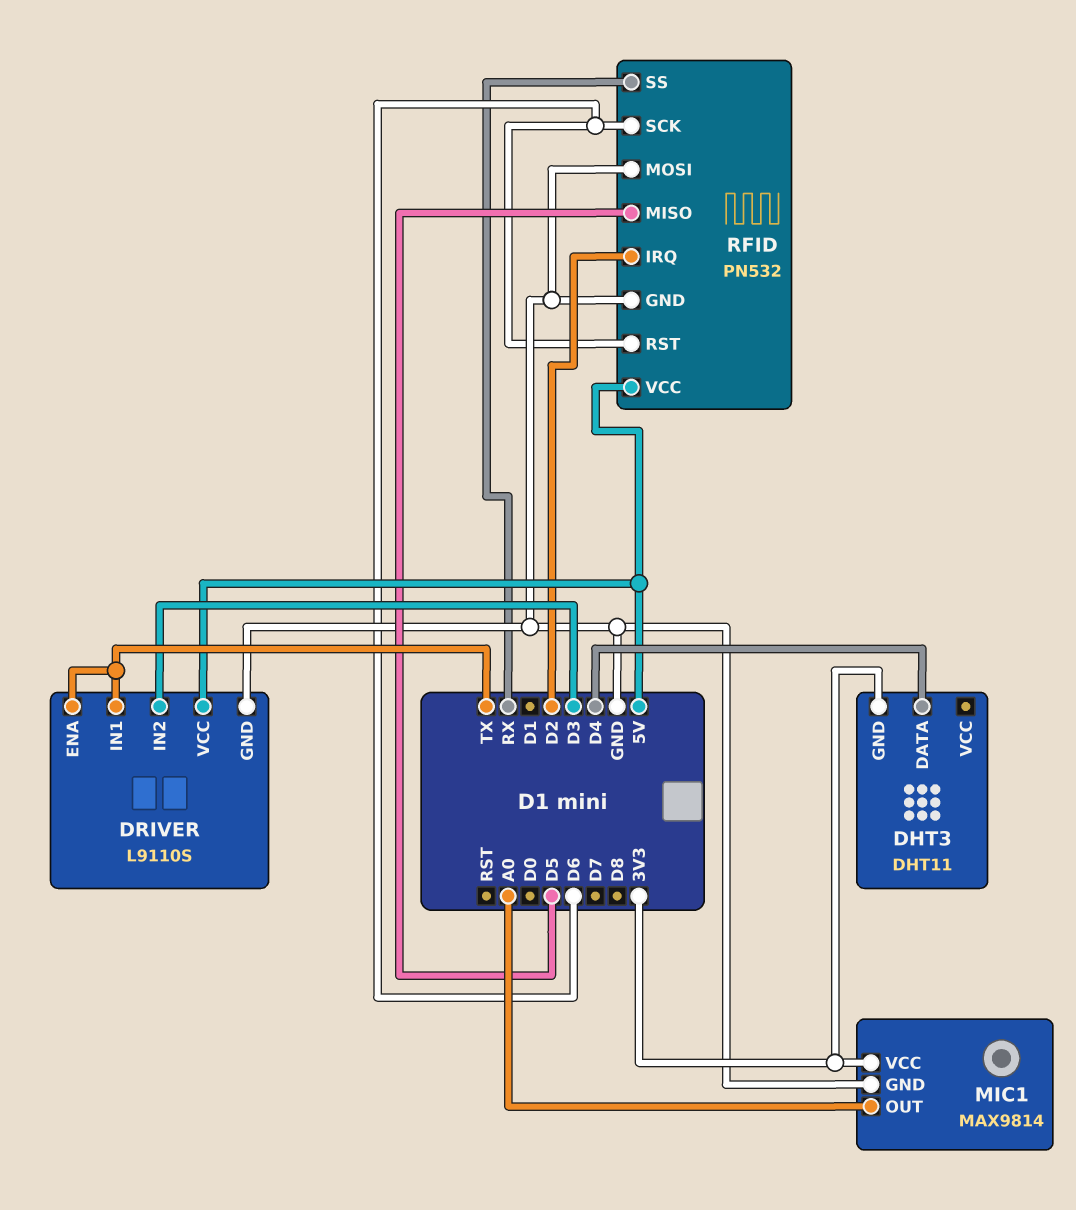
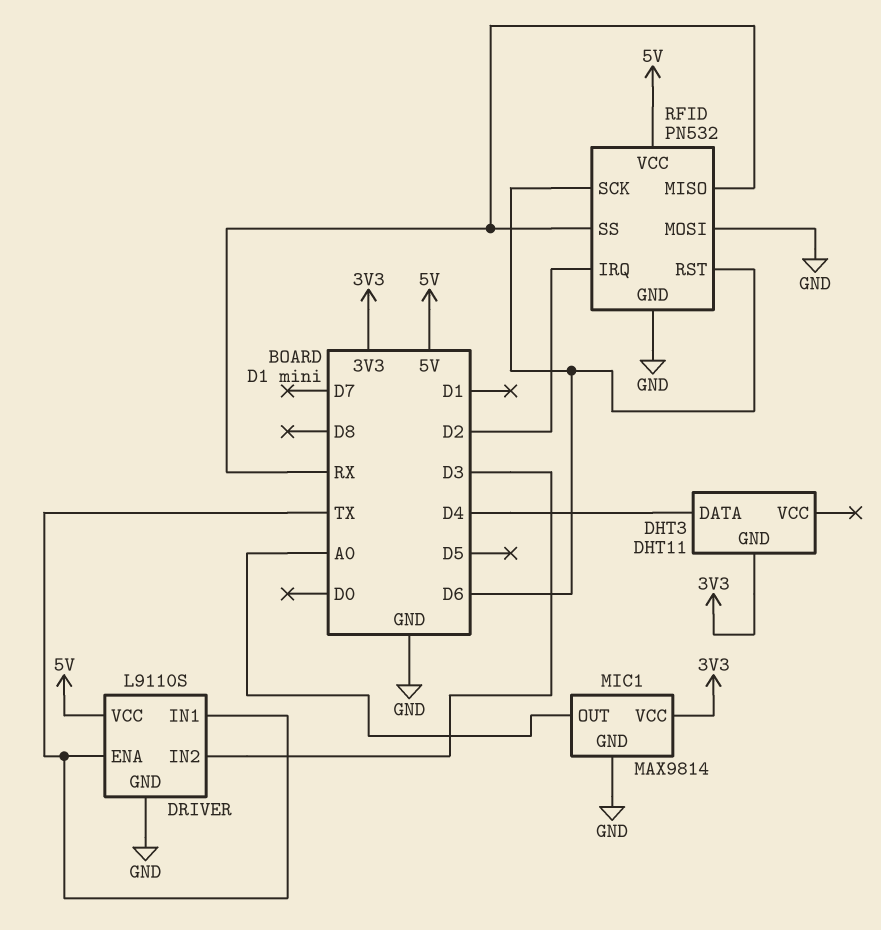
RFID pin MISO: D5 -> RX

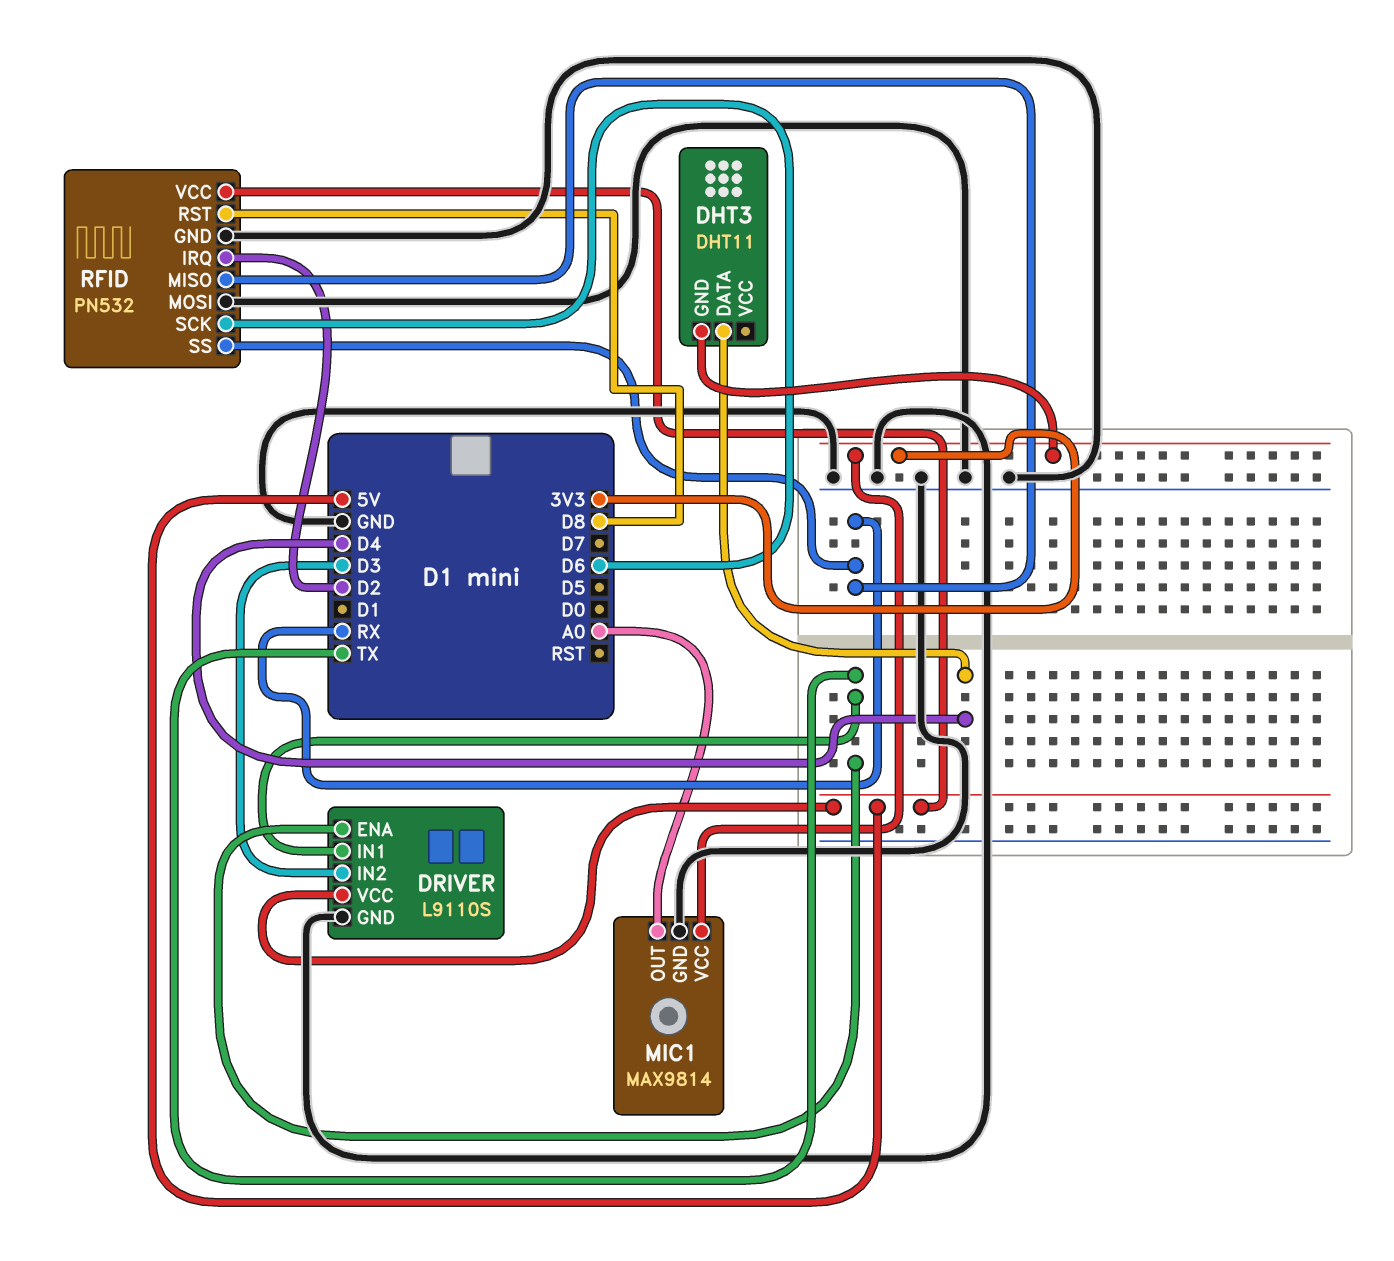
RFID pin RST: D6 -> D8

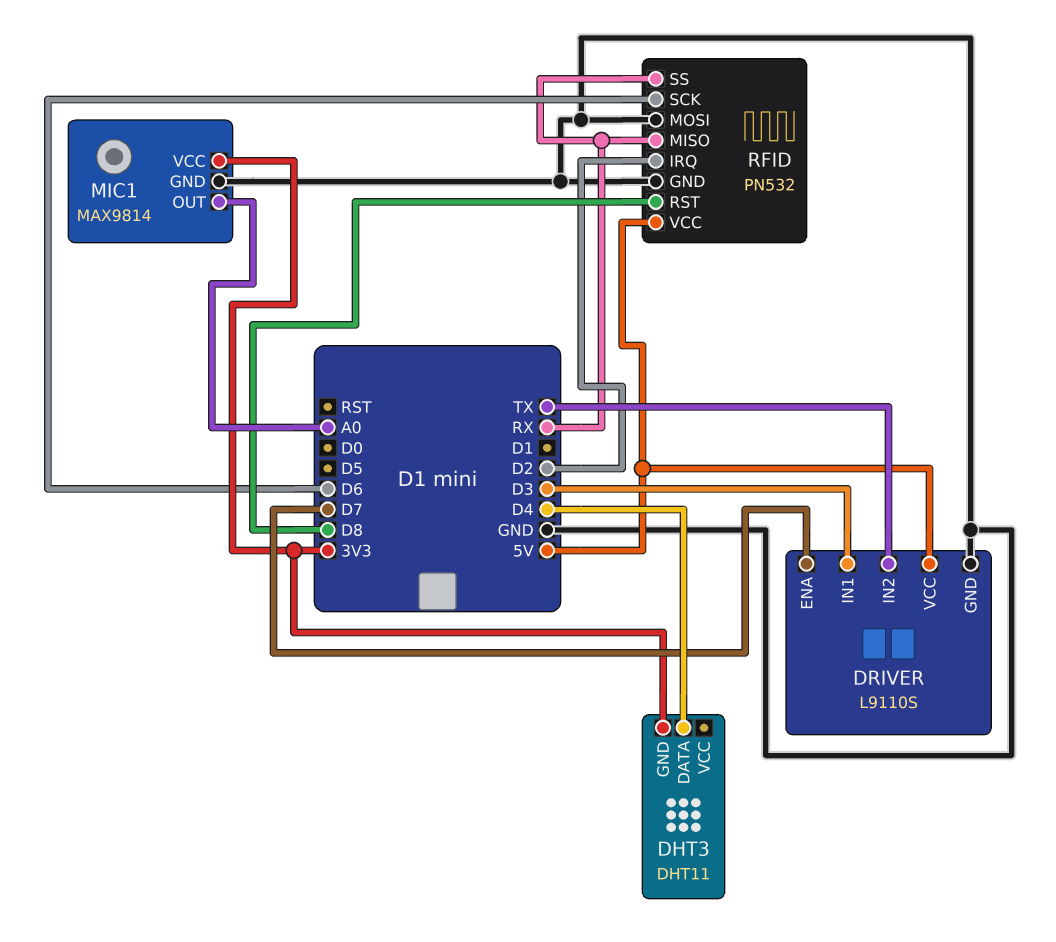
DRIVER pin ENA: TX -> D7
DRIVER pin IN1: TX -> D3
DRIVER pin IN2: D3 -> TX

